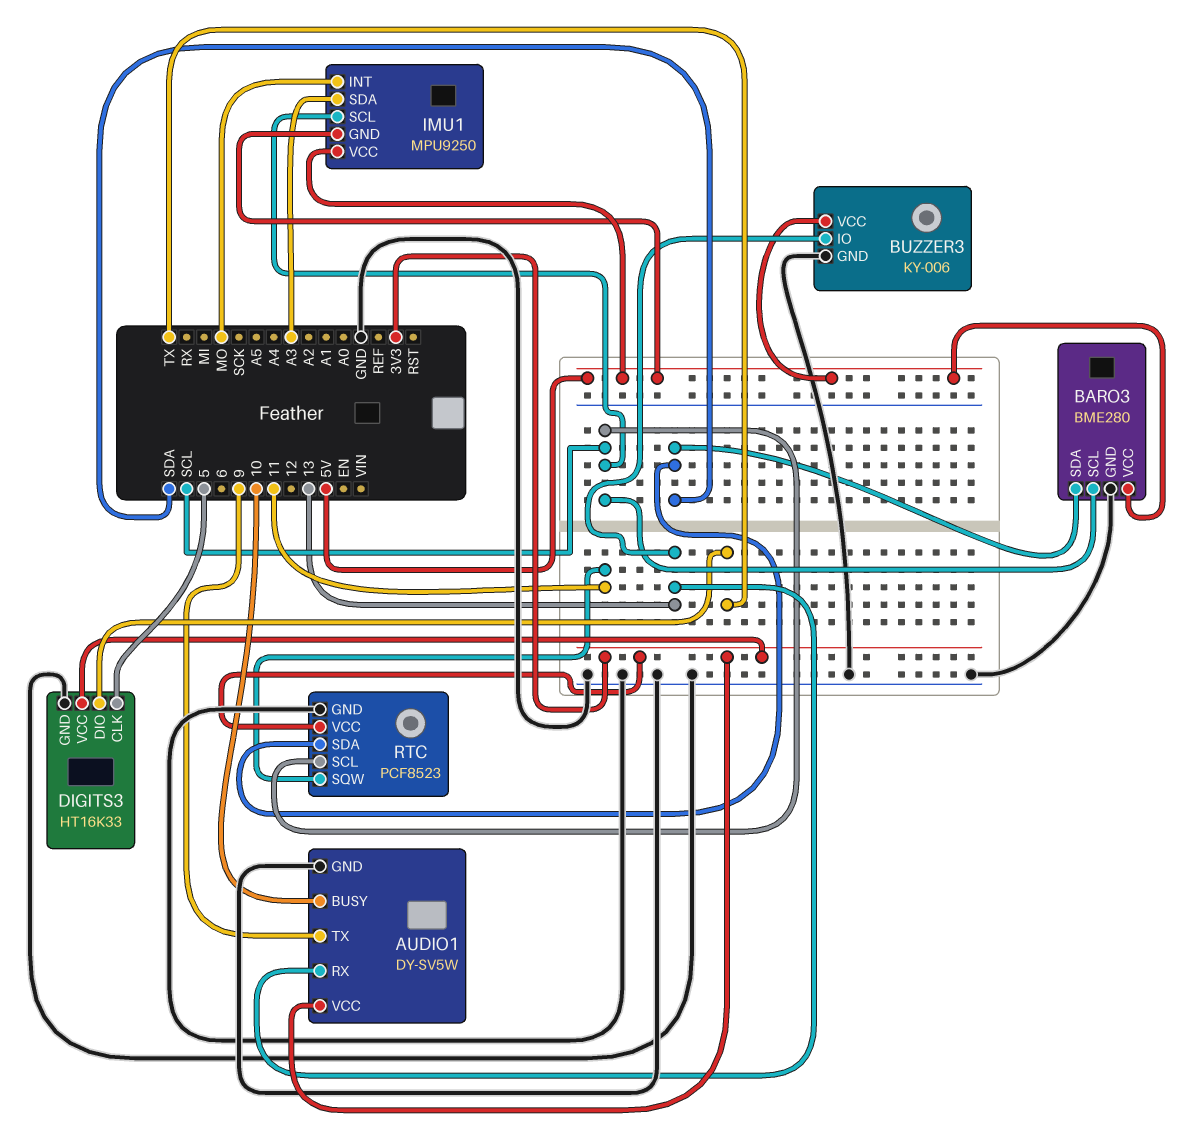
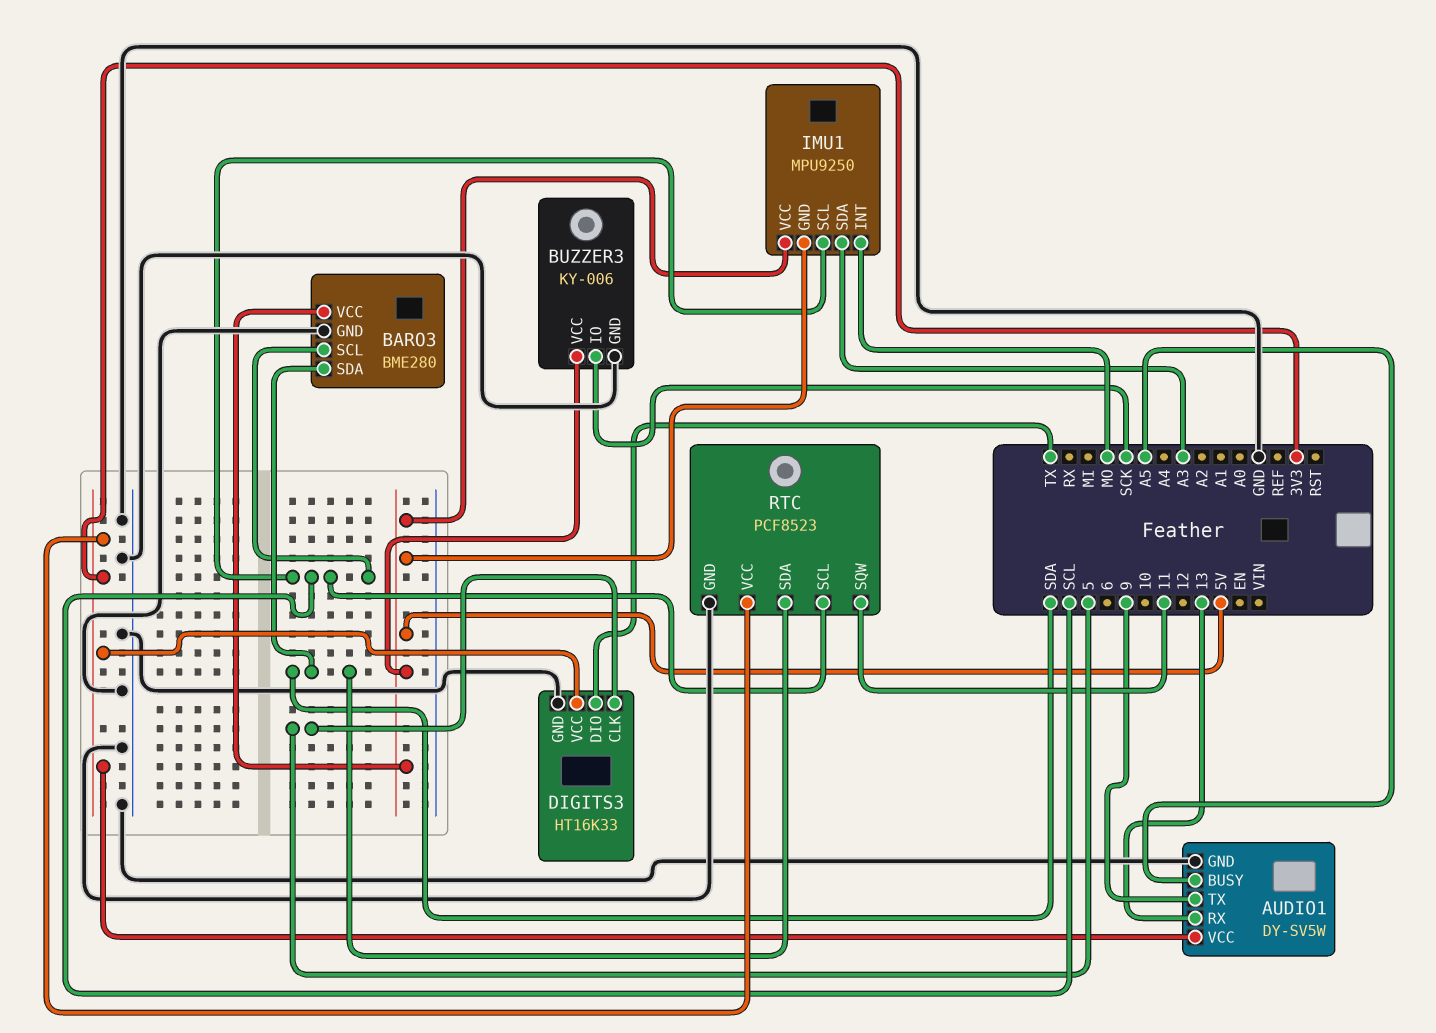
AUDIO1 pin BUSY: 10 -> A5
BUZZER3 pin IO: 13 -> SCK

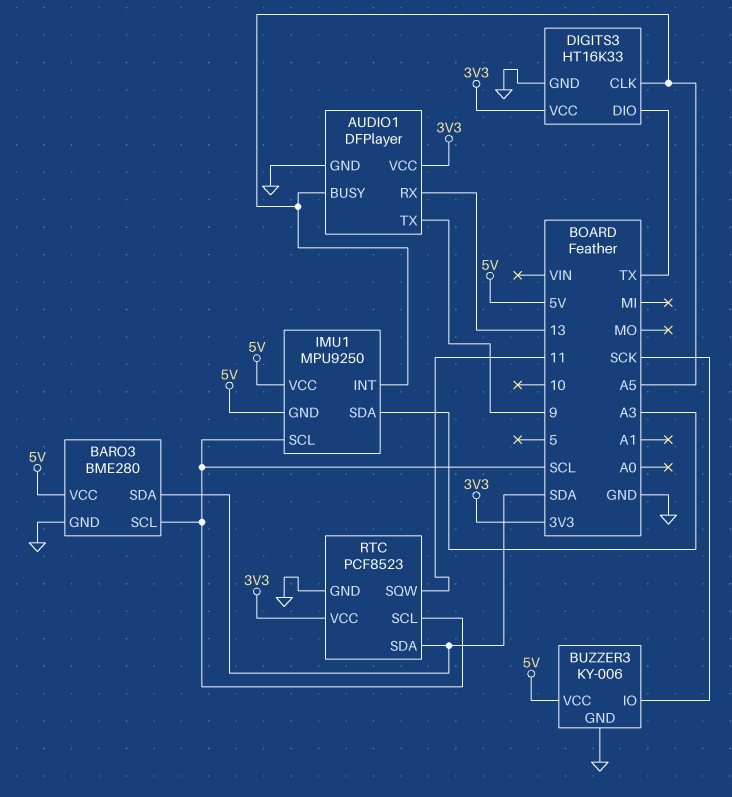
AUDIO1: DY-SV5W -> DFPlayer
DIGITS3 pin CLK: 5 -> A5
IMU1 pin INT: MO -> A5

